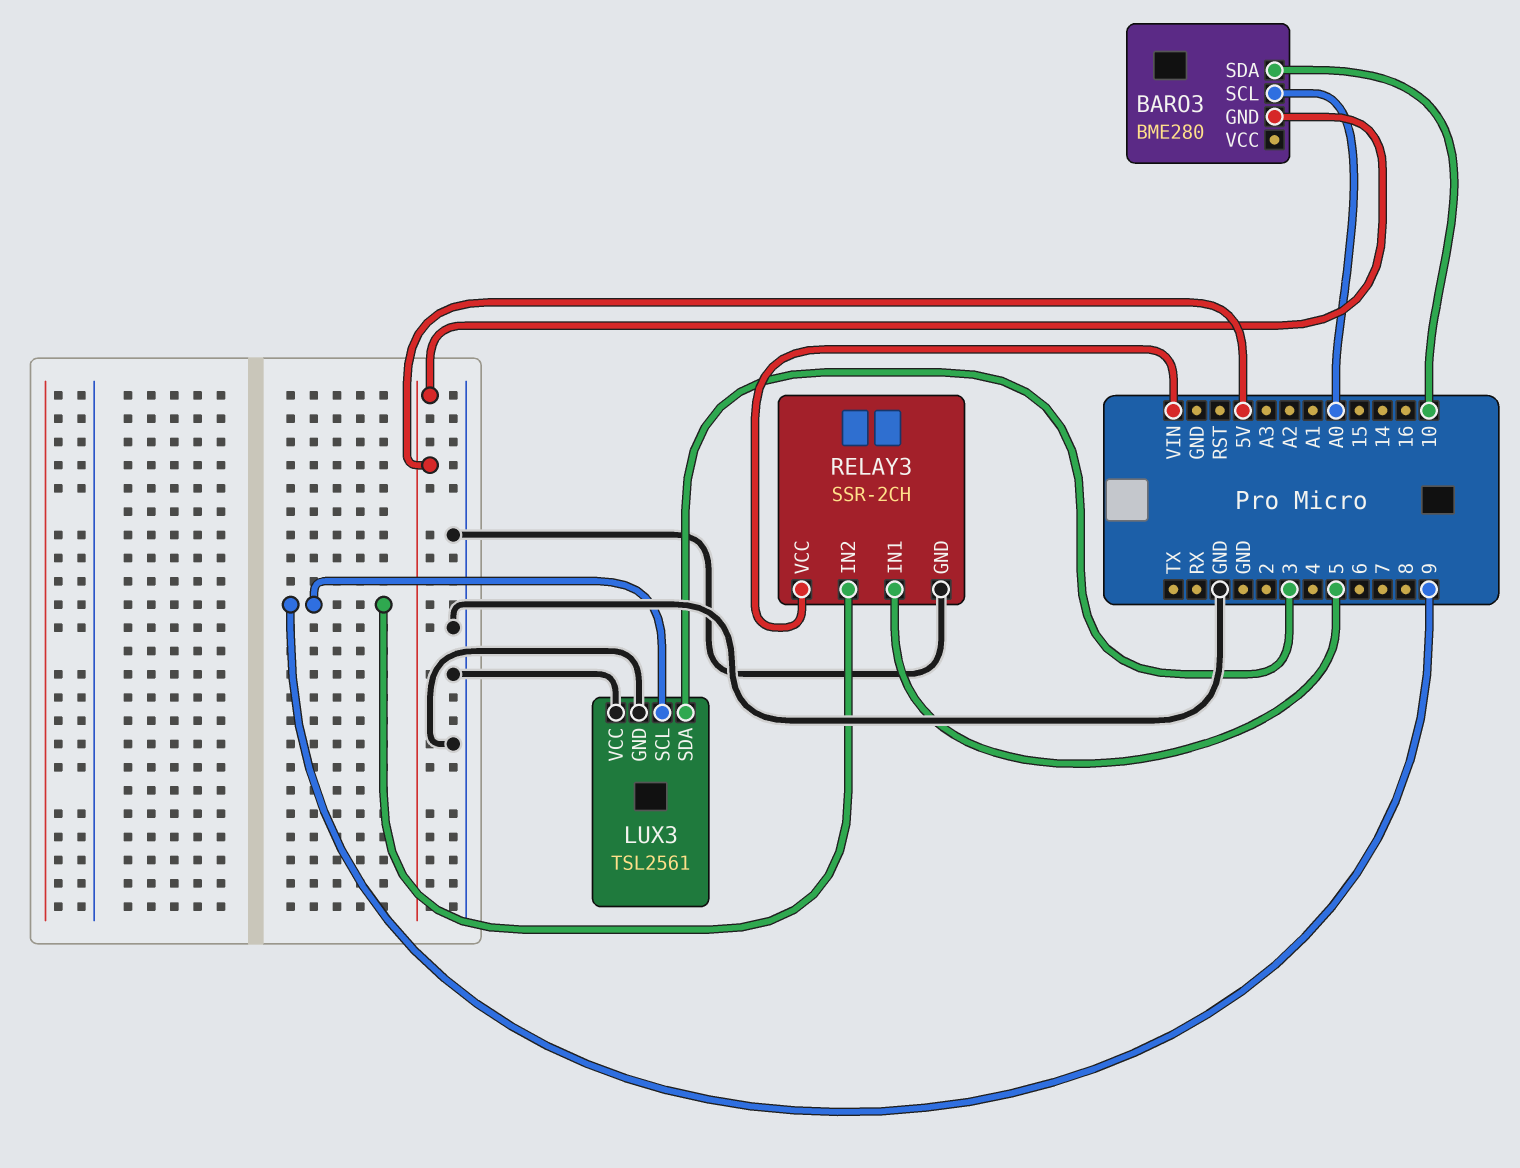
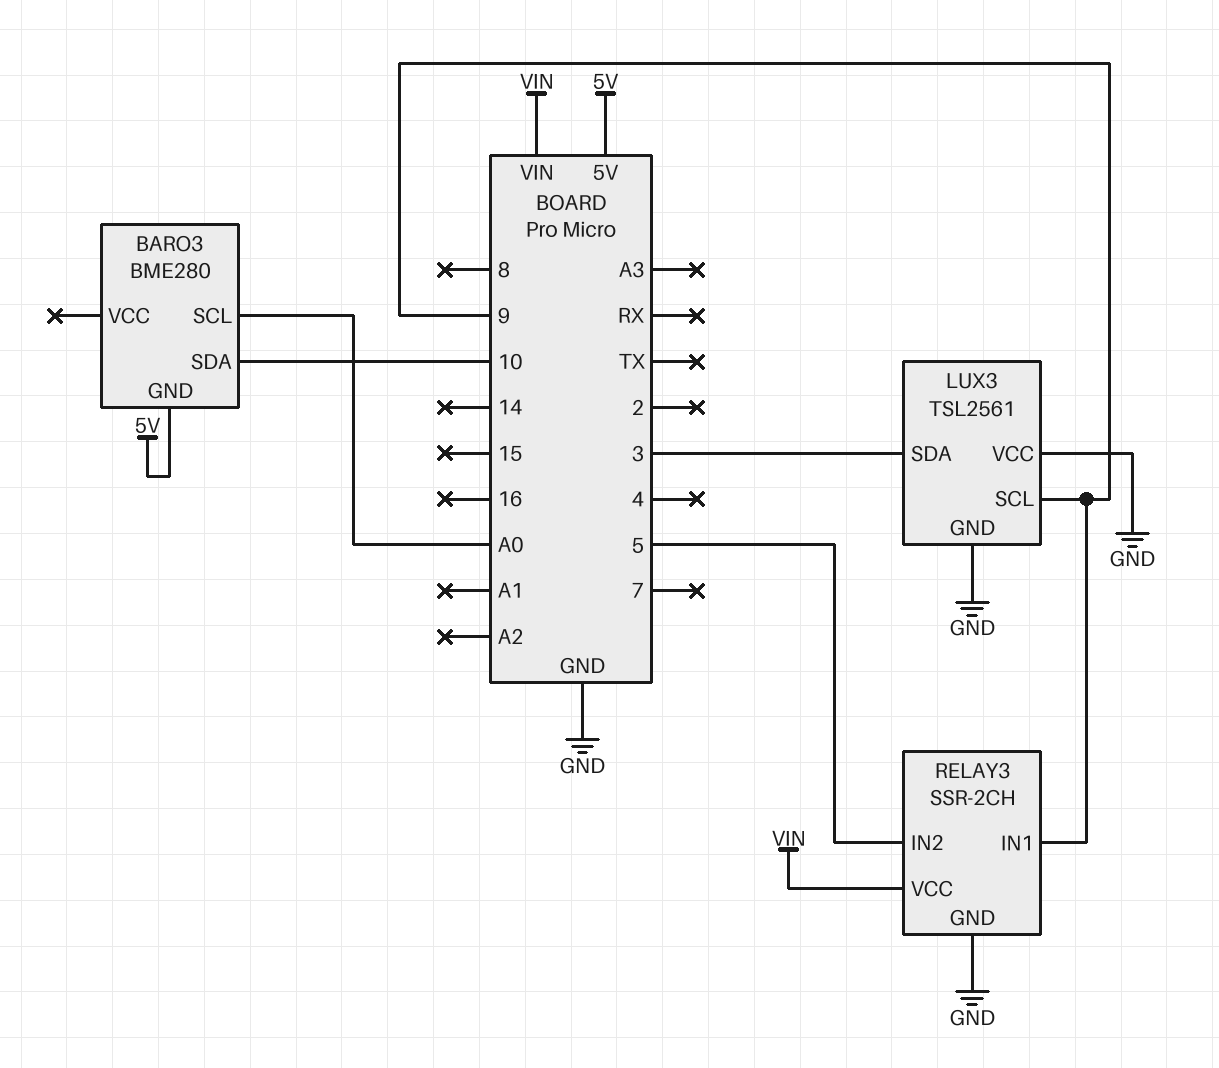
RELAY3 pin IN1: 5 -> 9
RELAY3 pin IN2: 9 -> 5

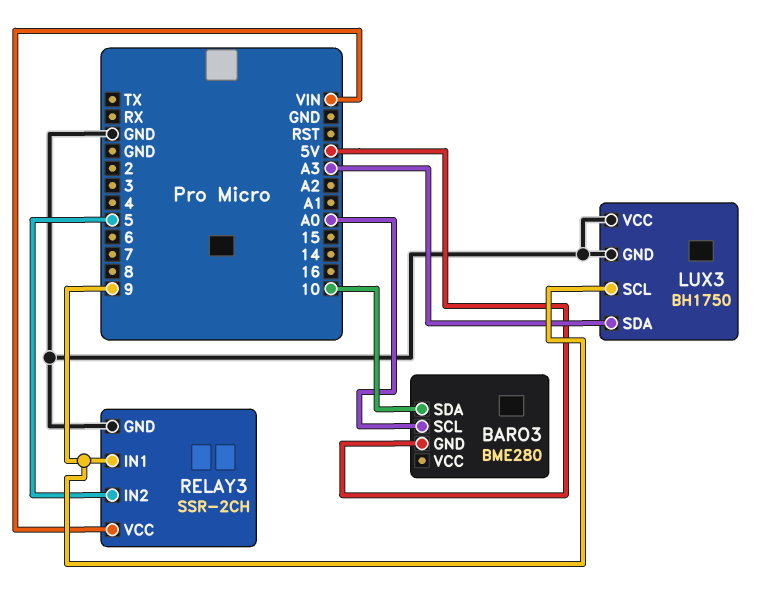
LUX3: TSL2561 -> BH1750
LUX3 pin SDA: 3 -> A3

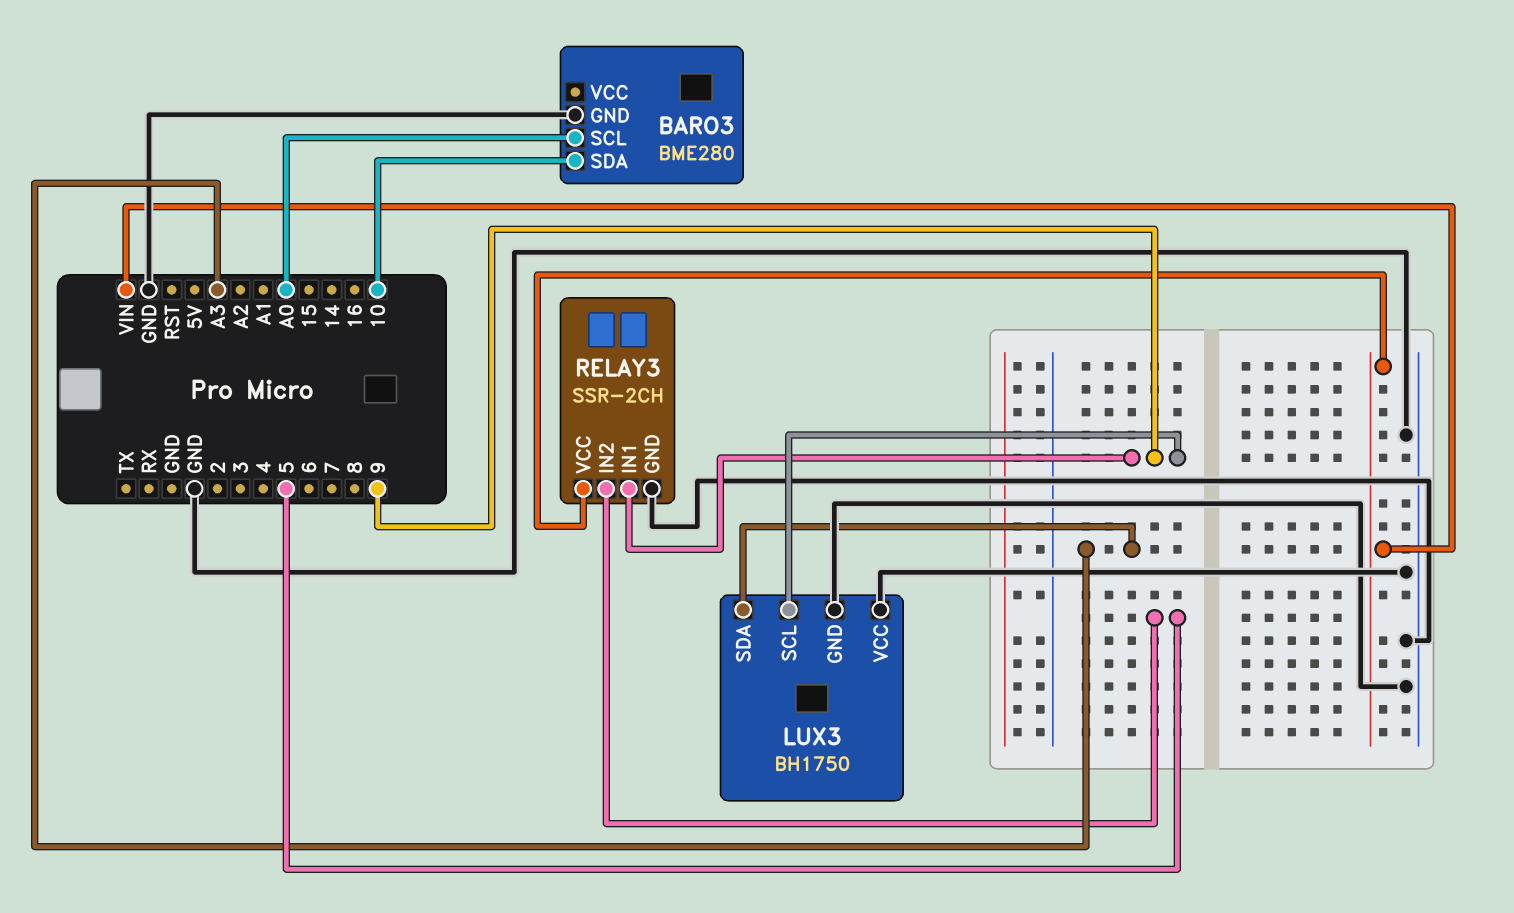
BARO3 pin GND: 5V -> GND

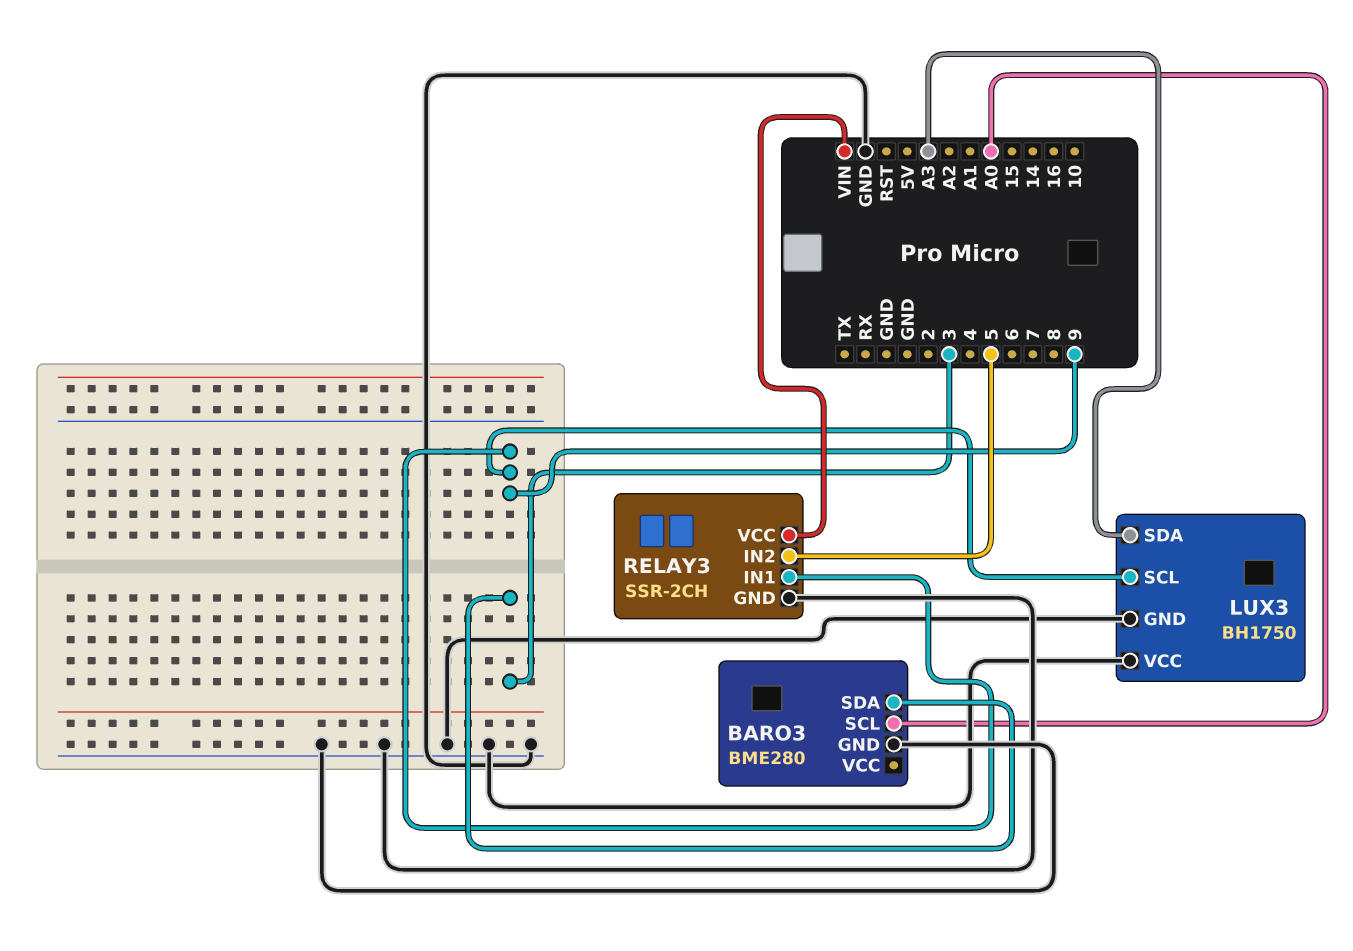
BARO3 pin SDA: 10 -> 3

